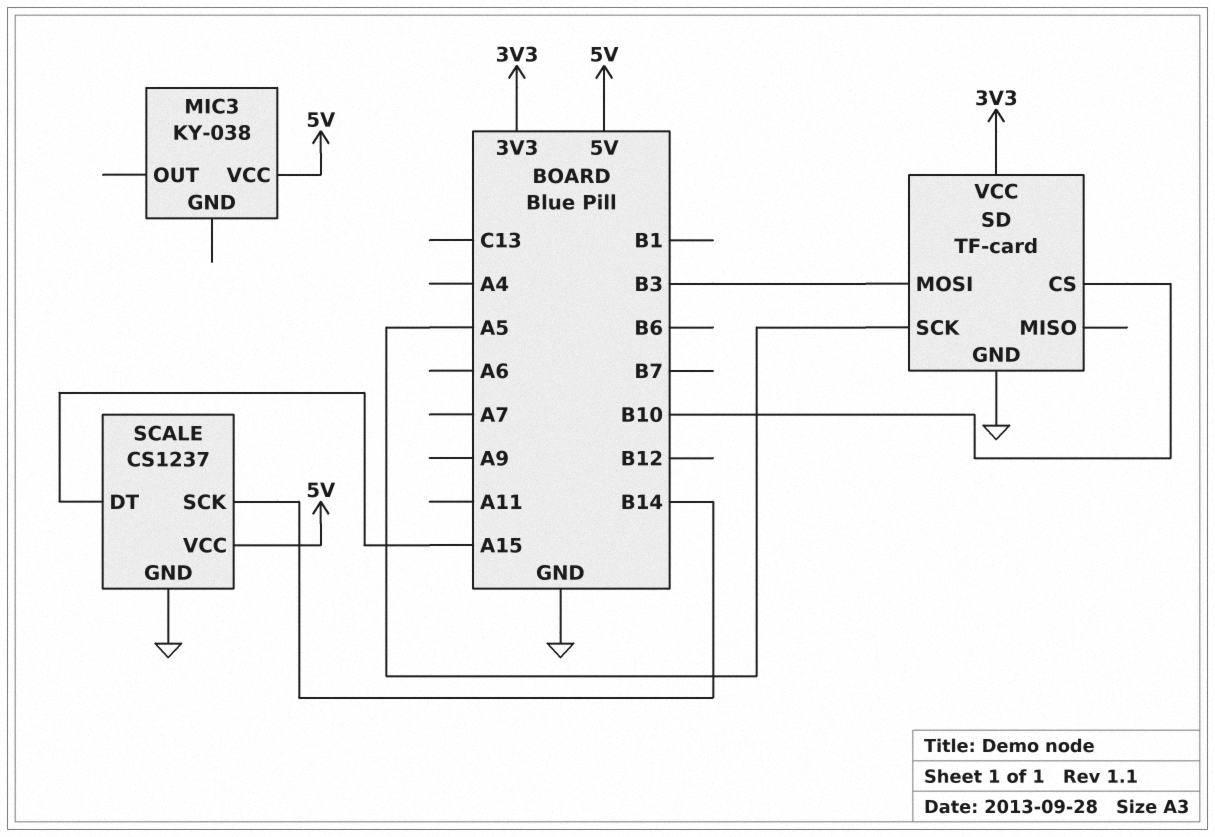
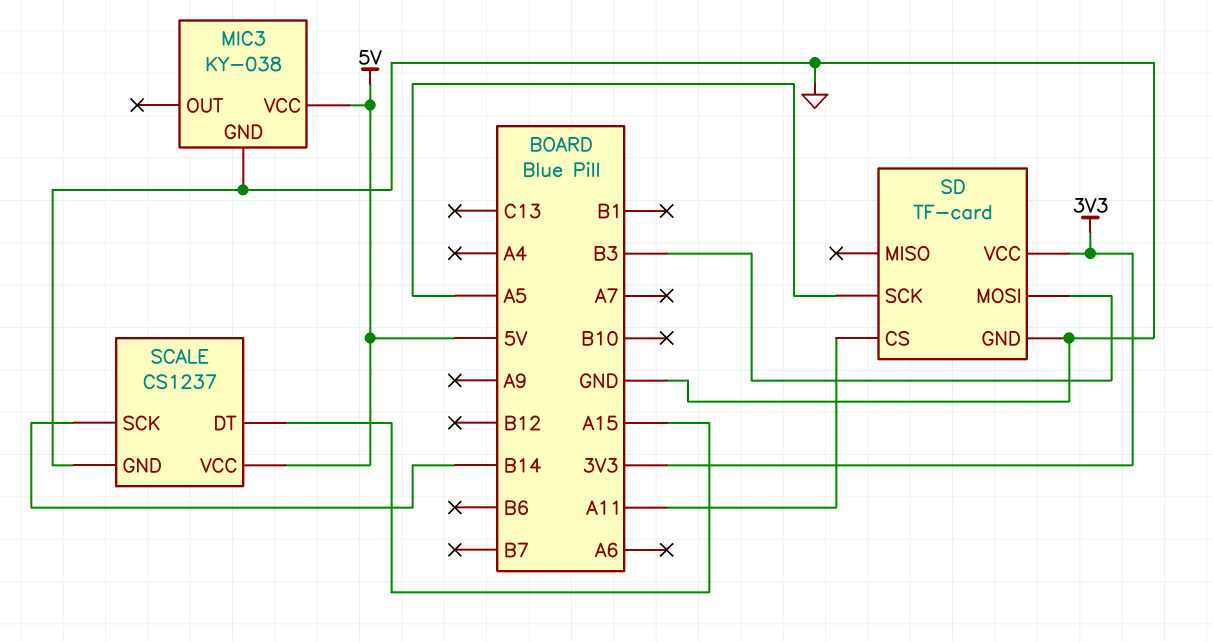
MIC3 pin GND: none -> GND
SD pin CS: B10 -> A11

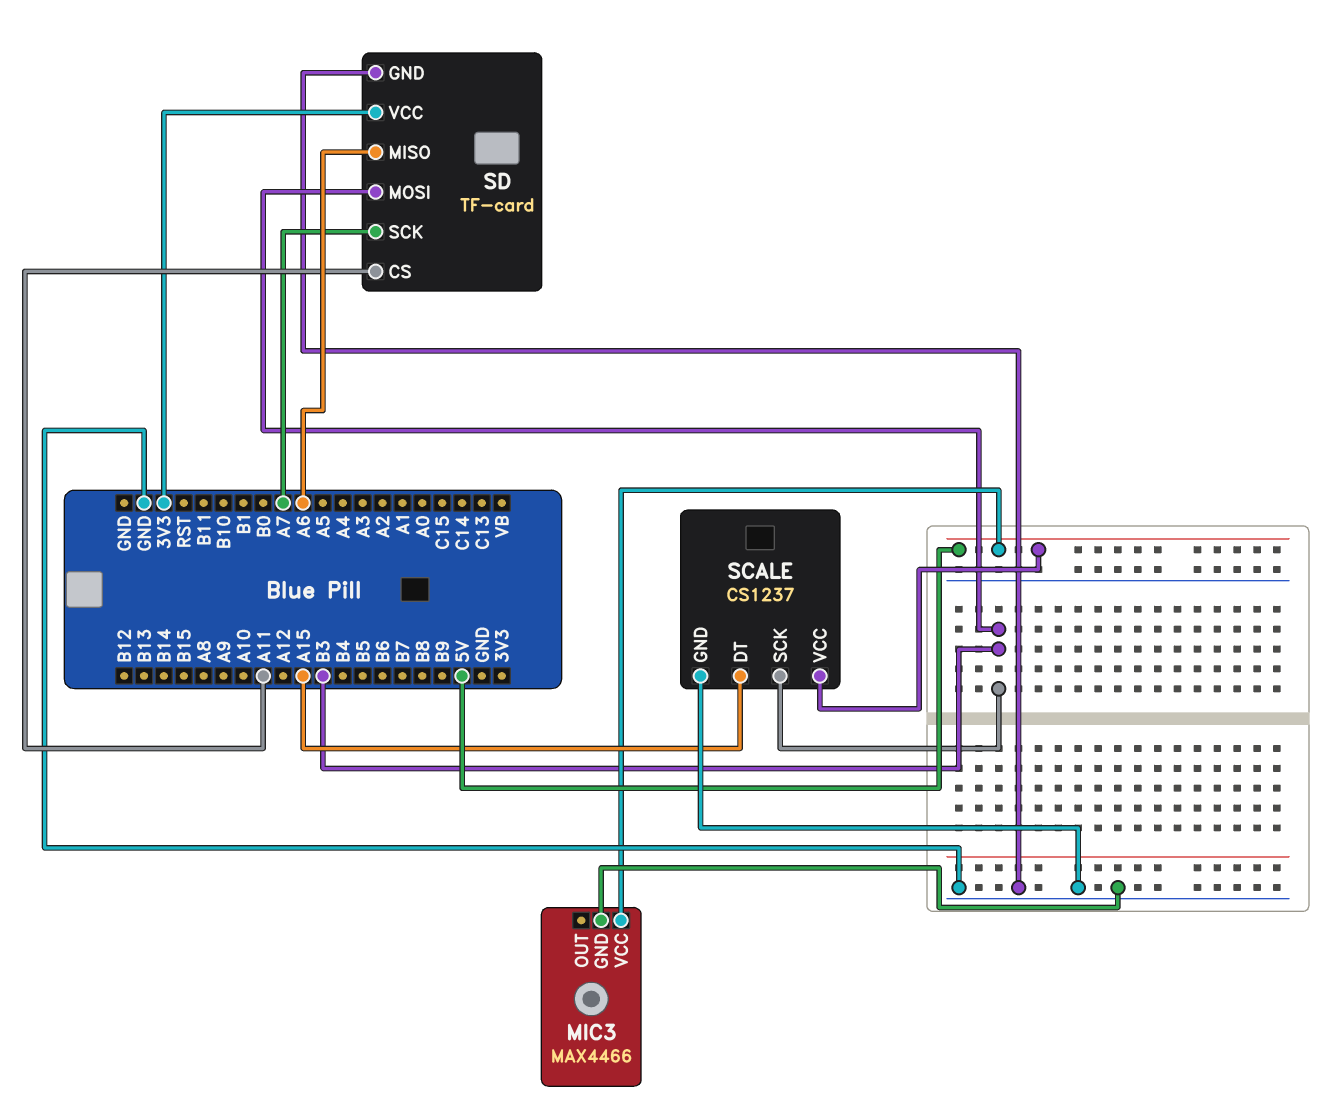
MIC3: KY-038 -> MAX4466
SCALE pin SCK: B14 -> B3
SD pin MISO: none -> A6
SD pin SCK: A5 -> A7

